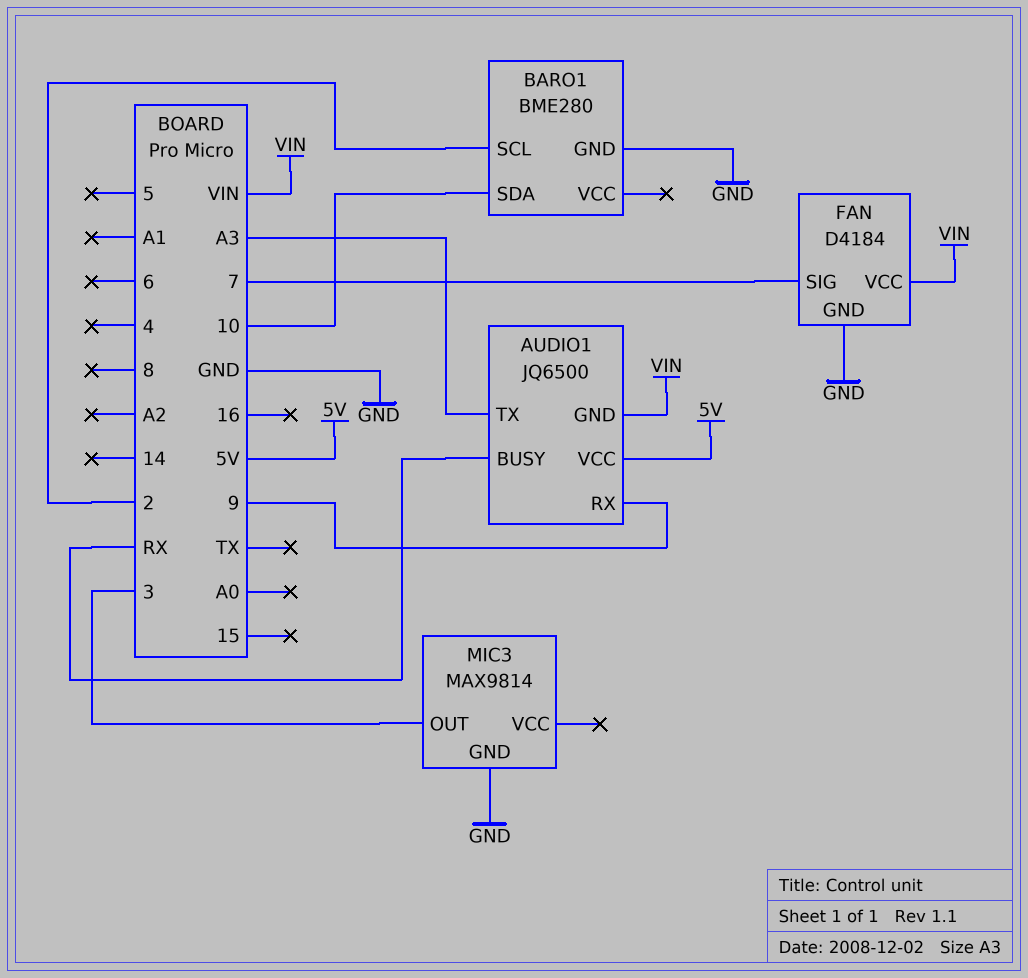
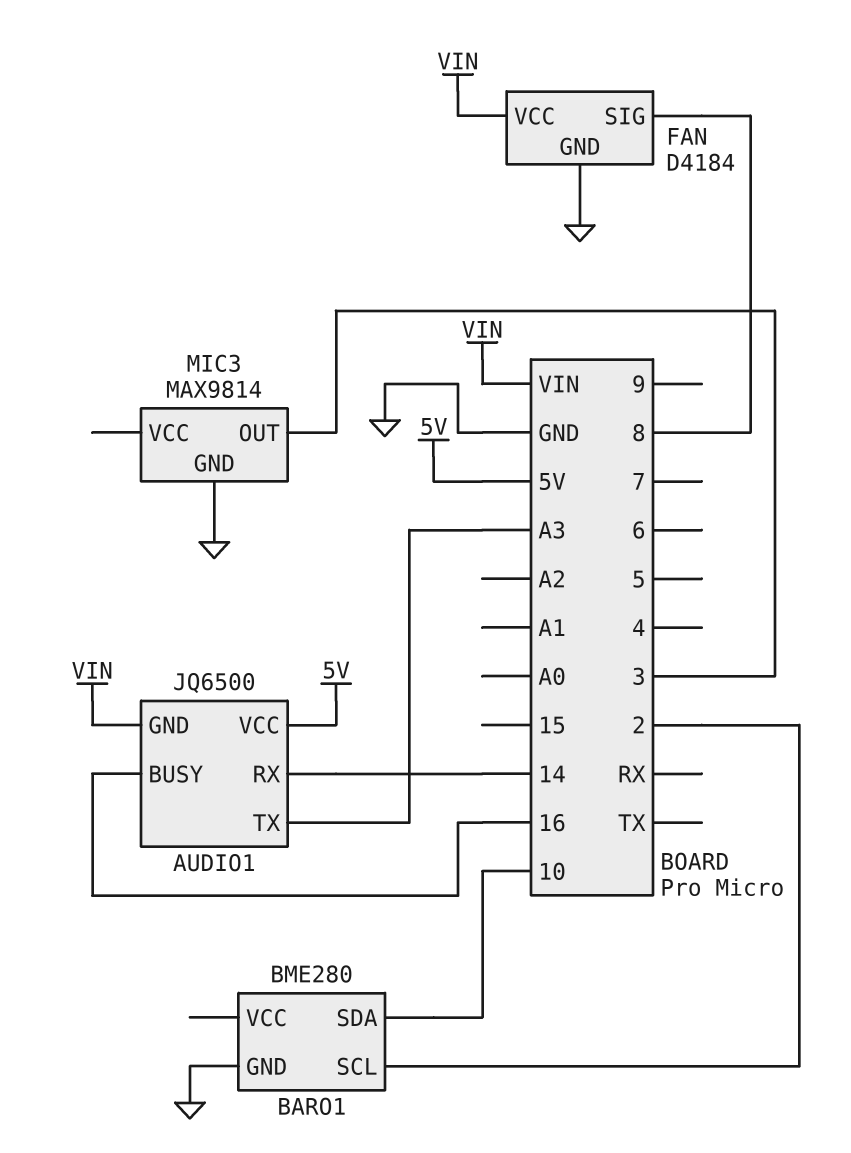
AUDIO1 pin BUSY: RX -> 16
AUDIO1 pin RX: 9 -> 14
FAN pin SIG: 7 -> 8

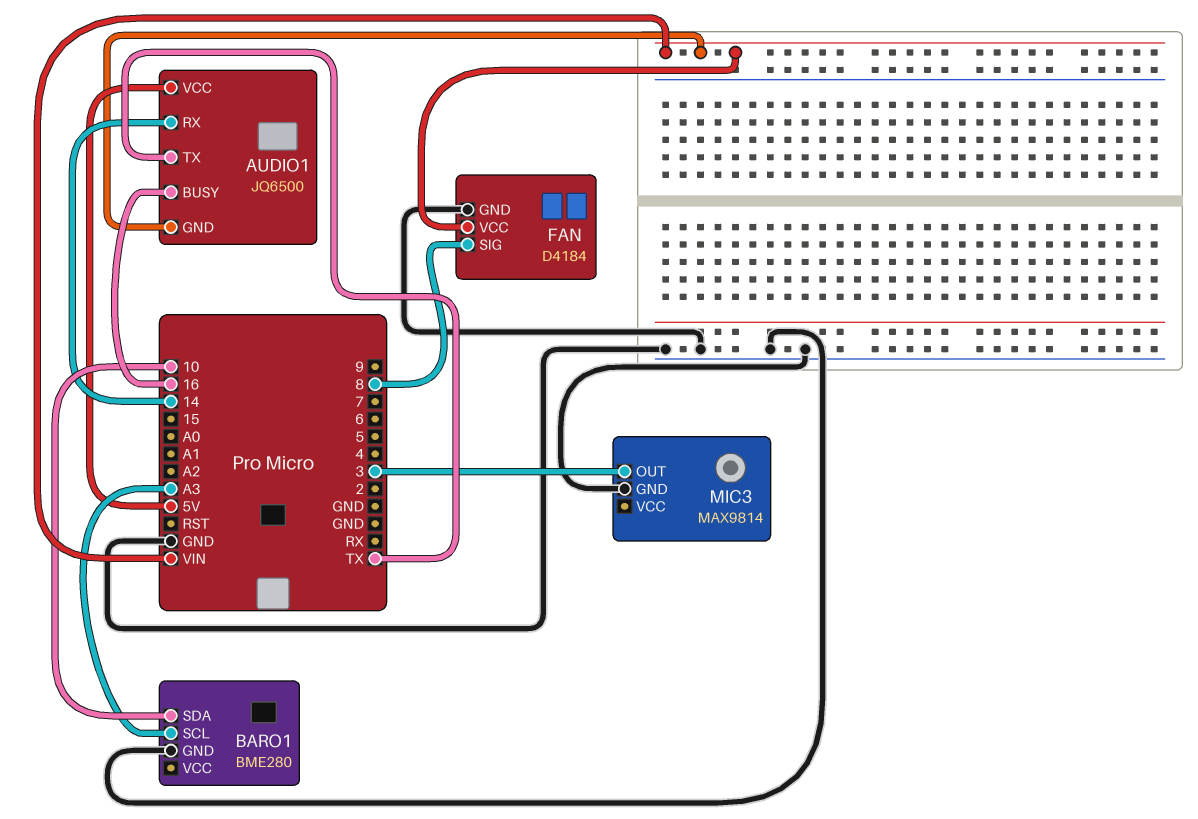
AUDIO1 pin TX: A3 -> TX
BARO1 pin SCL: 2 -> A3

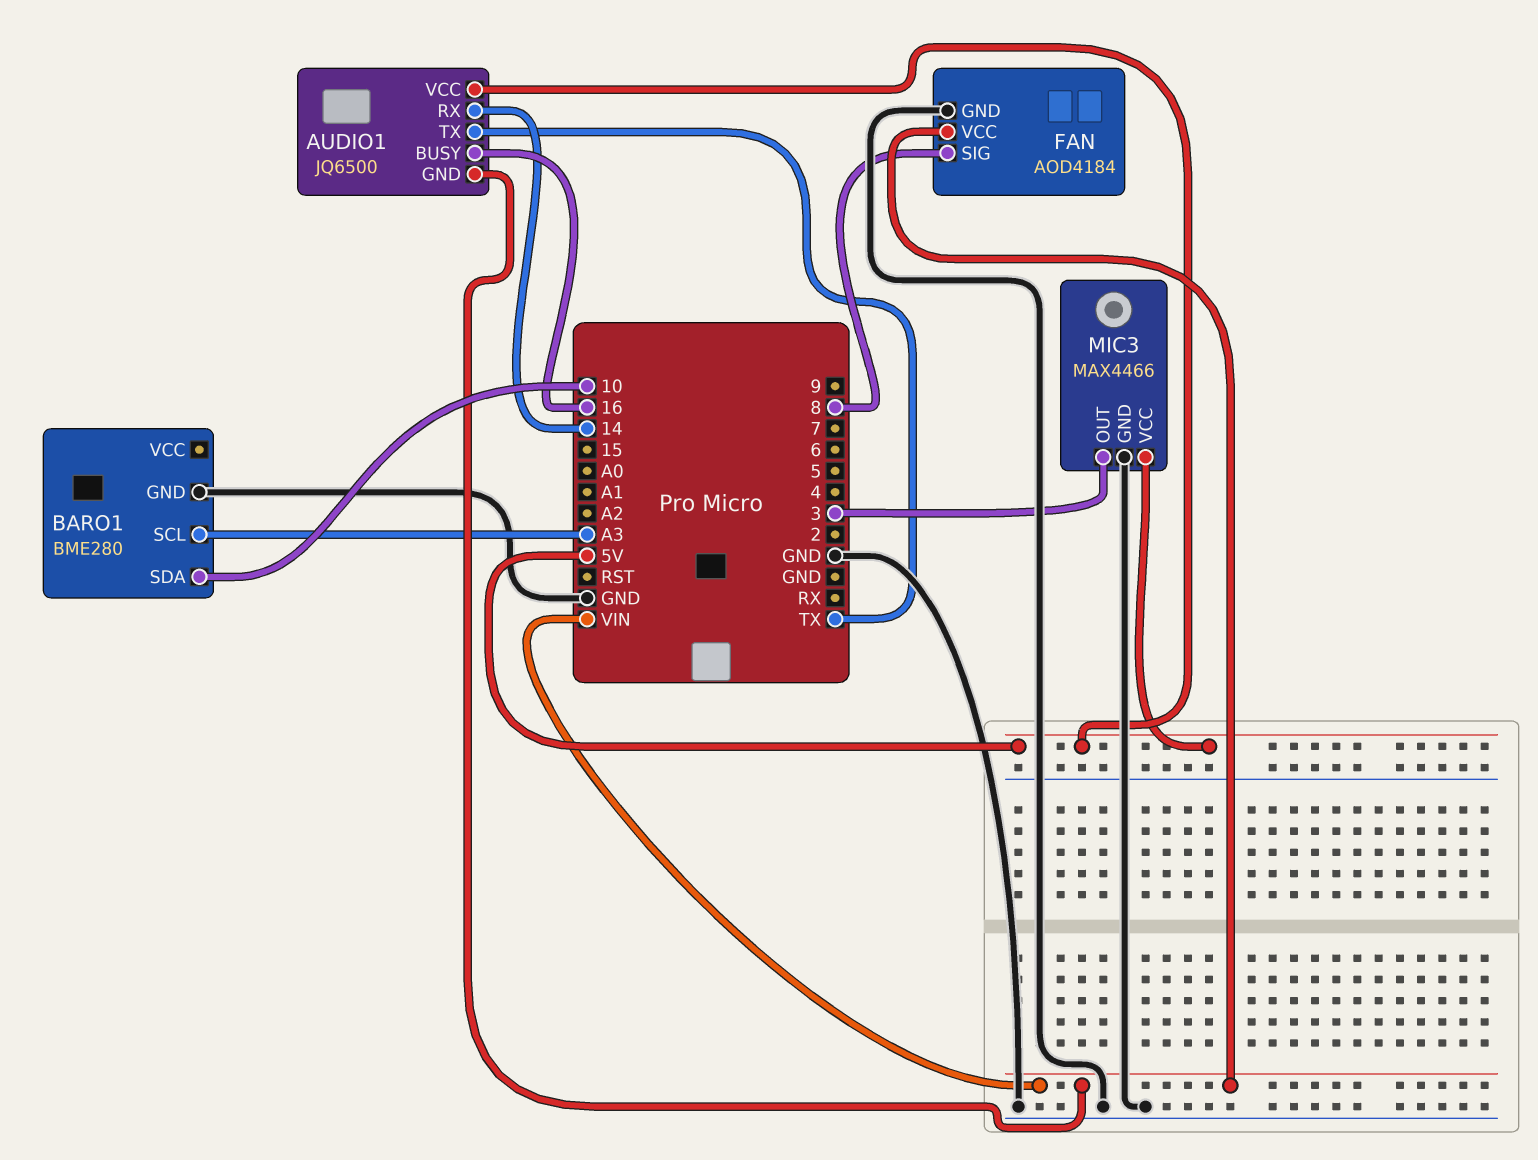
FAN: D4184 -> AOD4184
MIC3: MAX9814 -> MAX4466
MIC3 pin VCC: none -> 5V

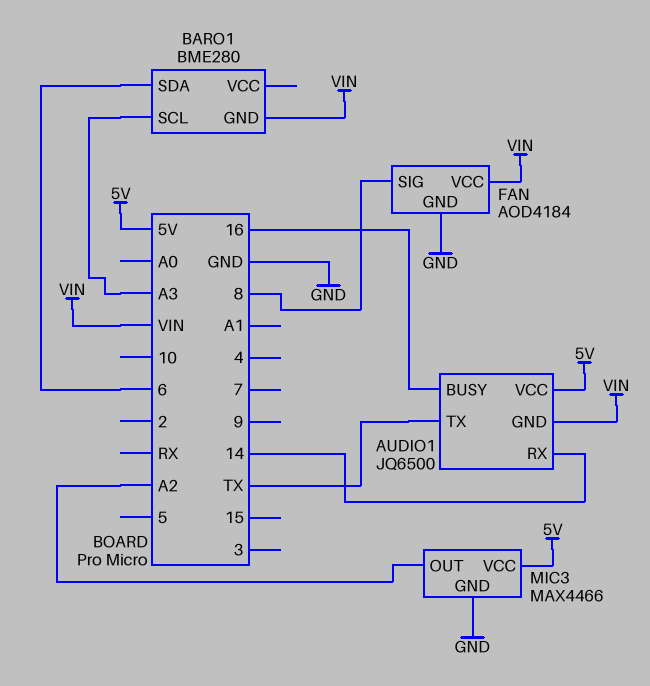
BARO1 pin GND: GND -> VIN
BARO1 pin SDA: 10 -> 6
MIC3 pin OUT: 3 -> A2

